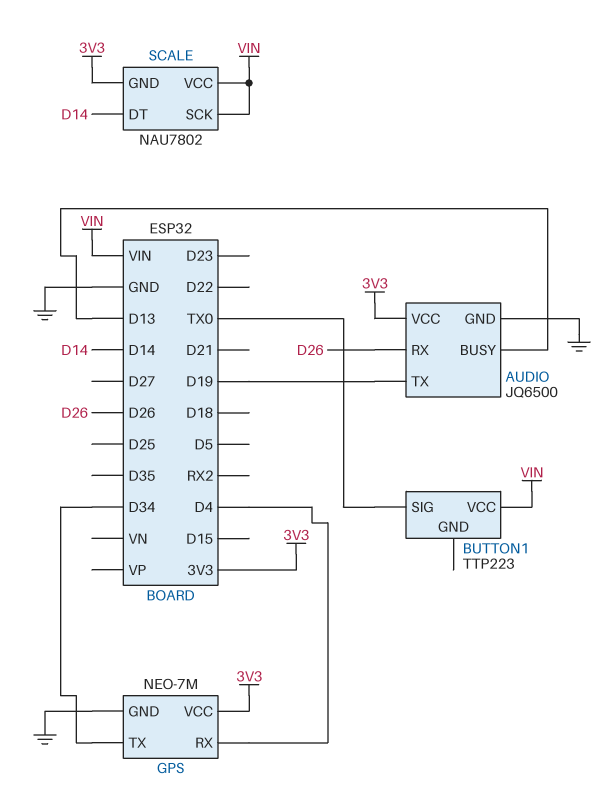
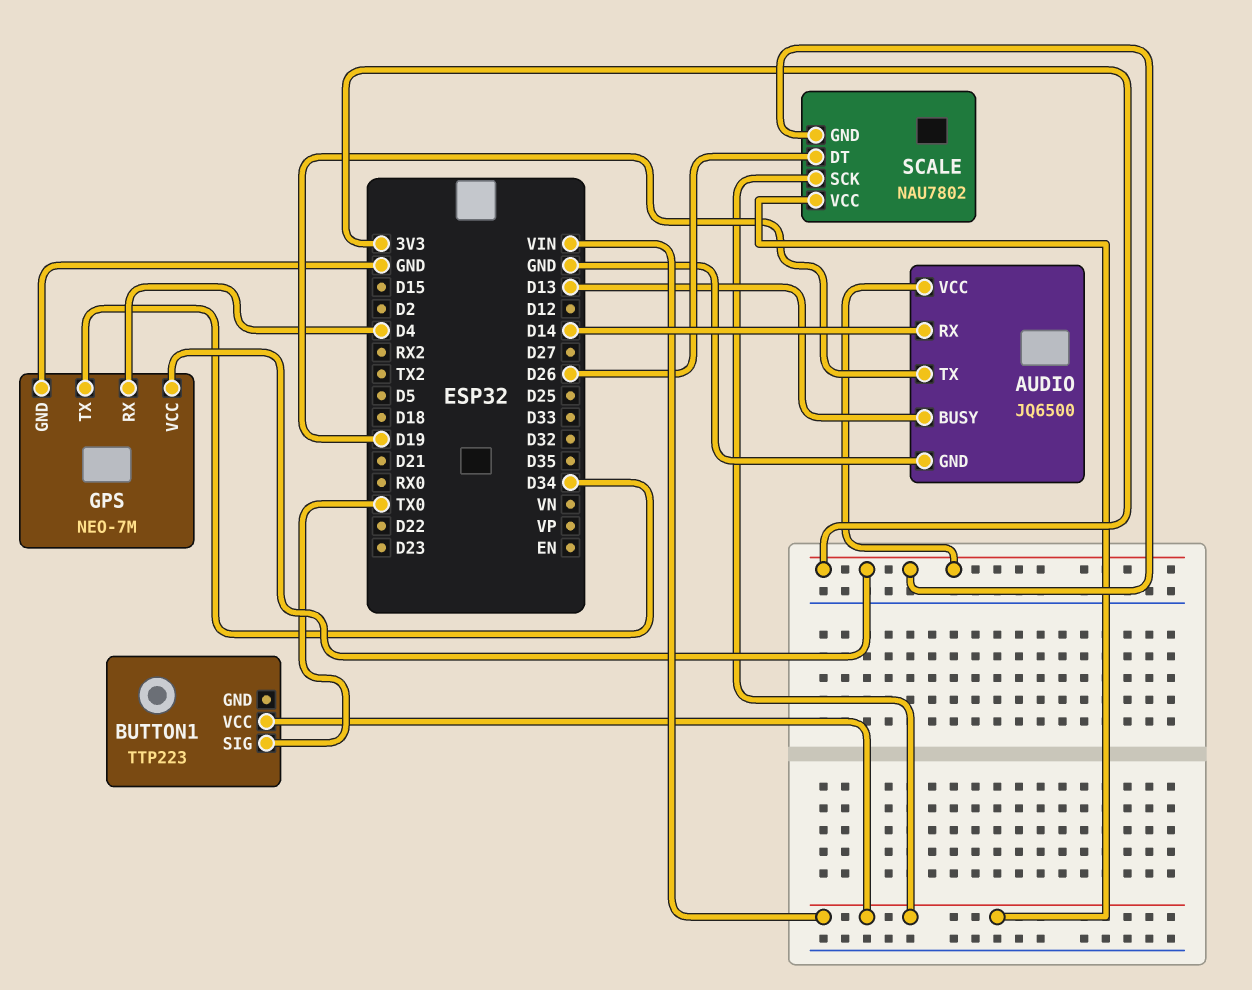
AUDIO pin RX: D26 -> D14
SCALE pin DT: D14 -> D26

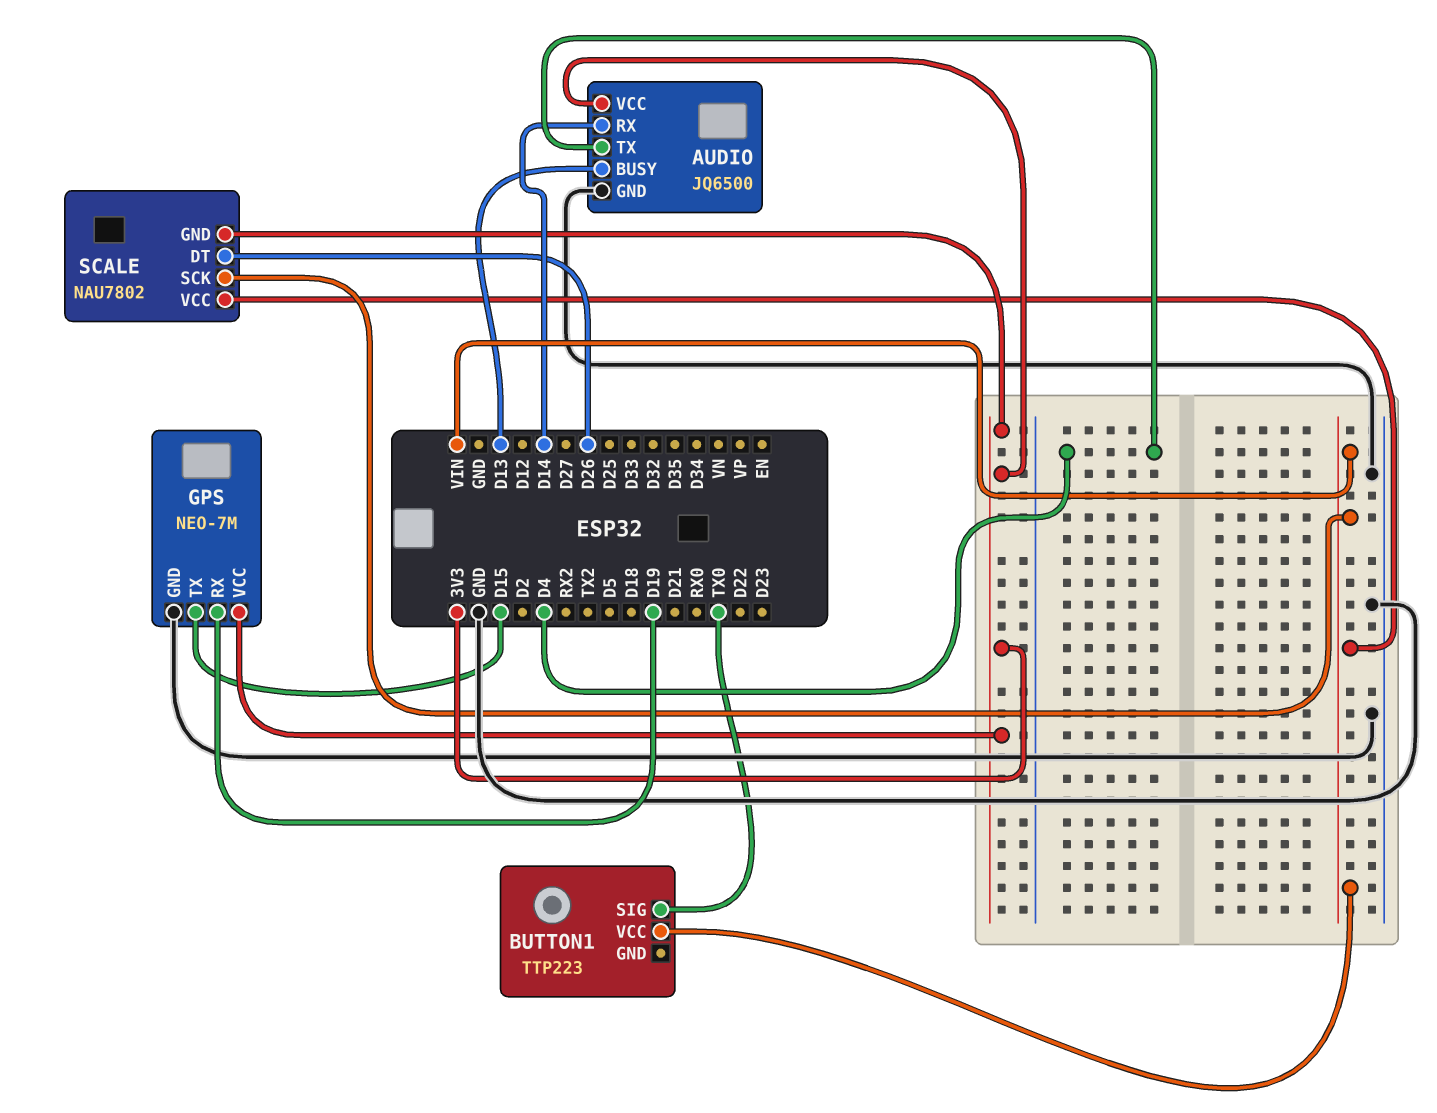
AUDIO pin TX: D19 -> D4
GPS pin RX: D4 -> D19
GPS pin TX: D34 -> D15

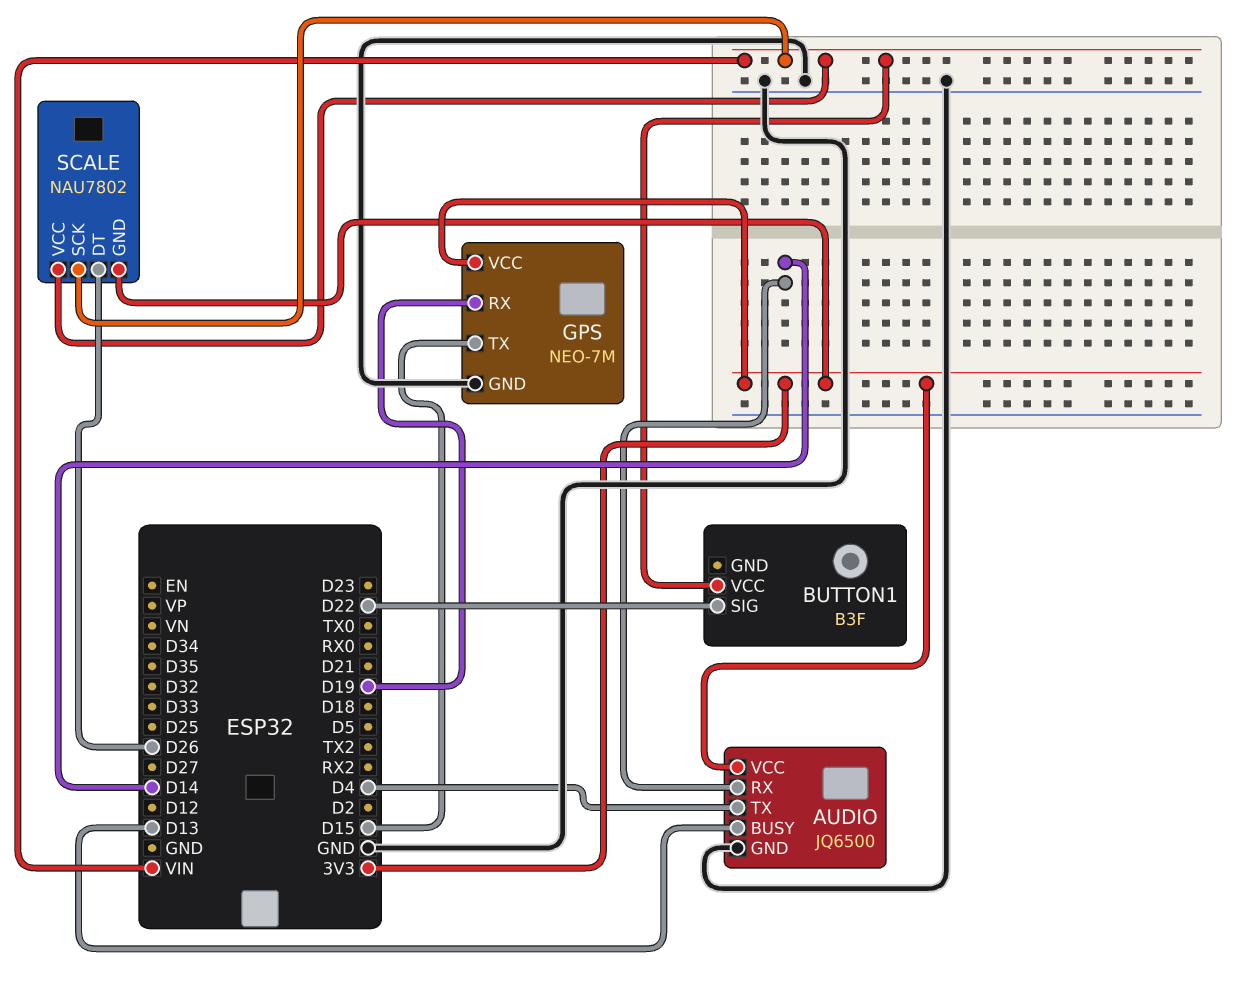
BUTTON1: TTP223 -> B3F
BUTTON1 pin SIG: TX0 -> D22

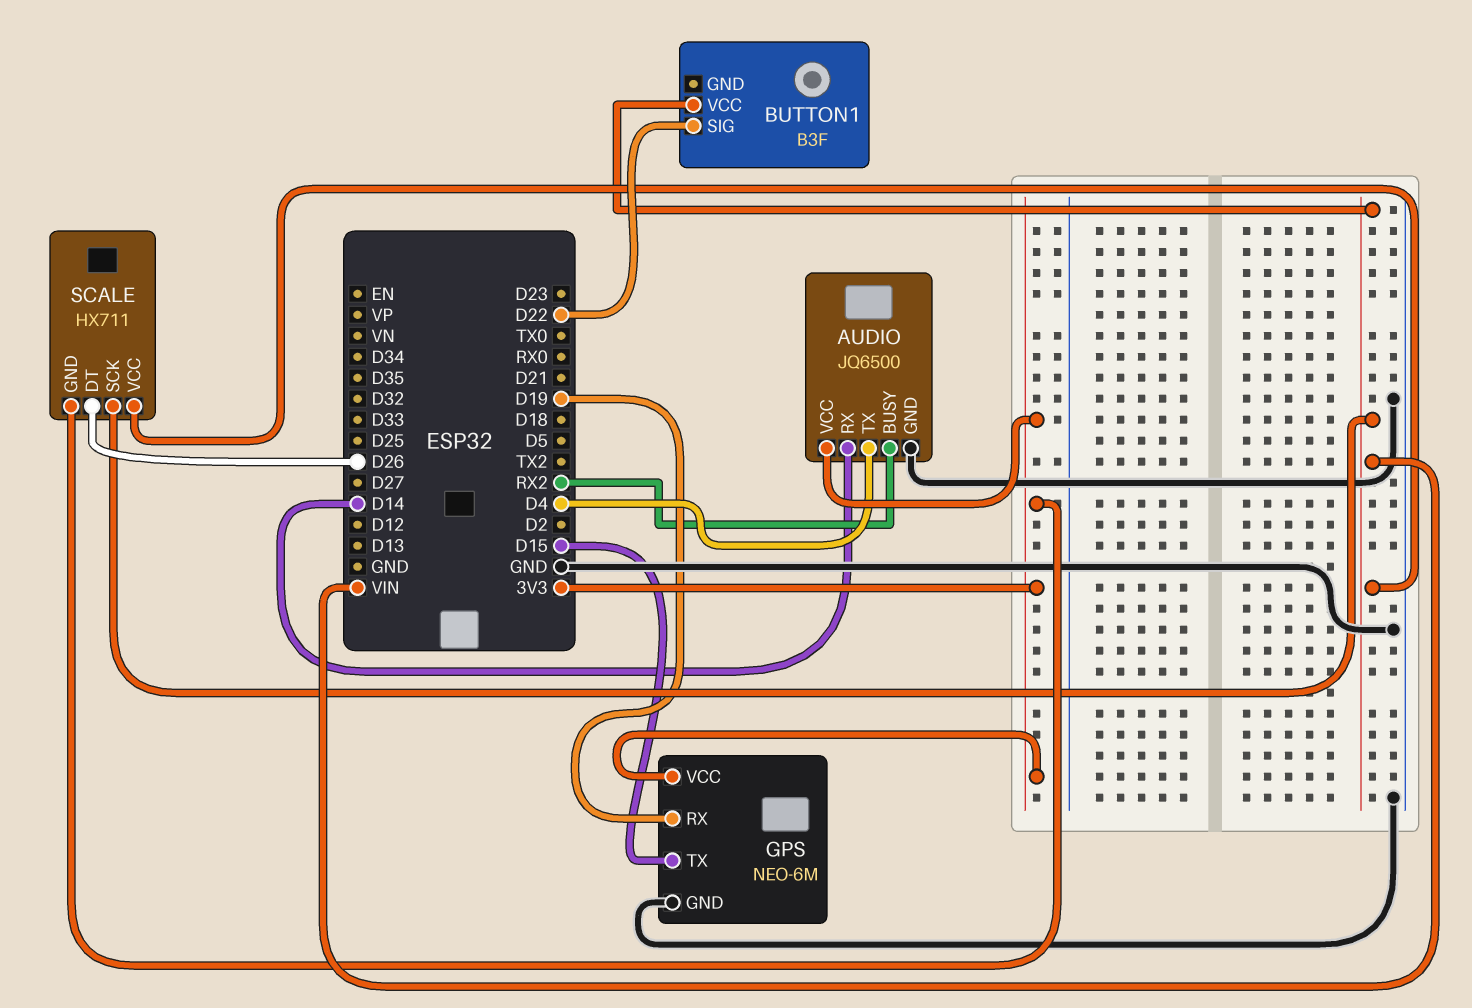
AUDIO pin BUSY: D13 -> RX2
GPS: NEO-7M -> NEO-6M
SCALE: NAU7802 -> HX711

